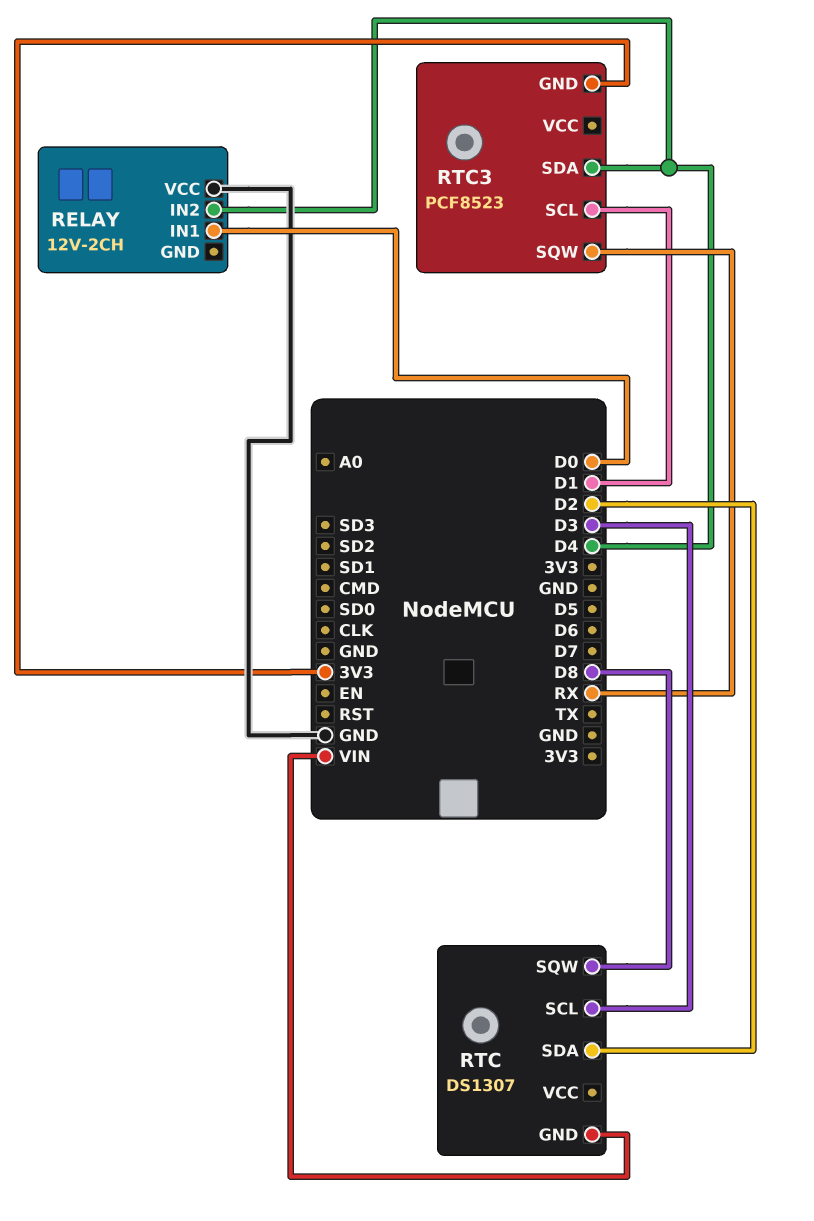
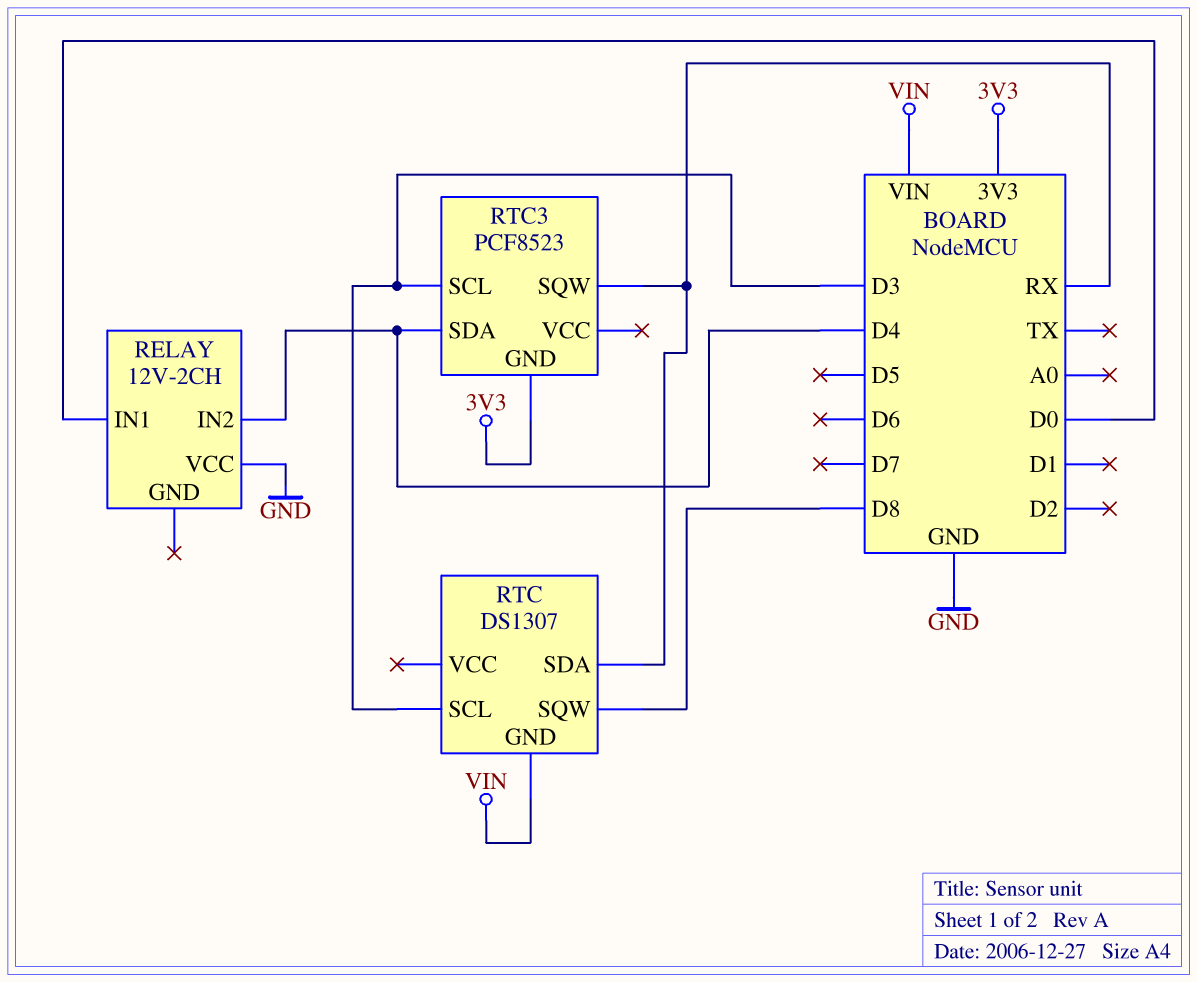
RTC pin SDA: D2 -> RX
RTC3 pin SCL: D1 -> D3

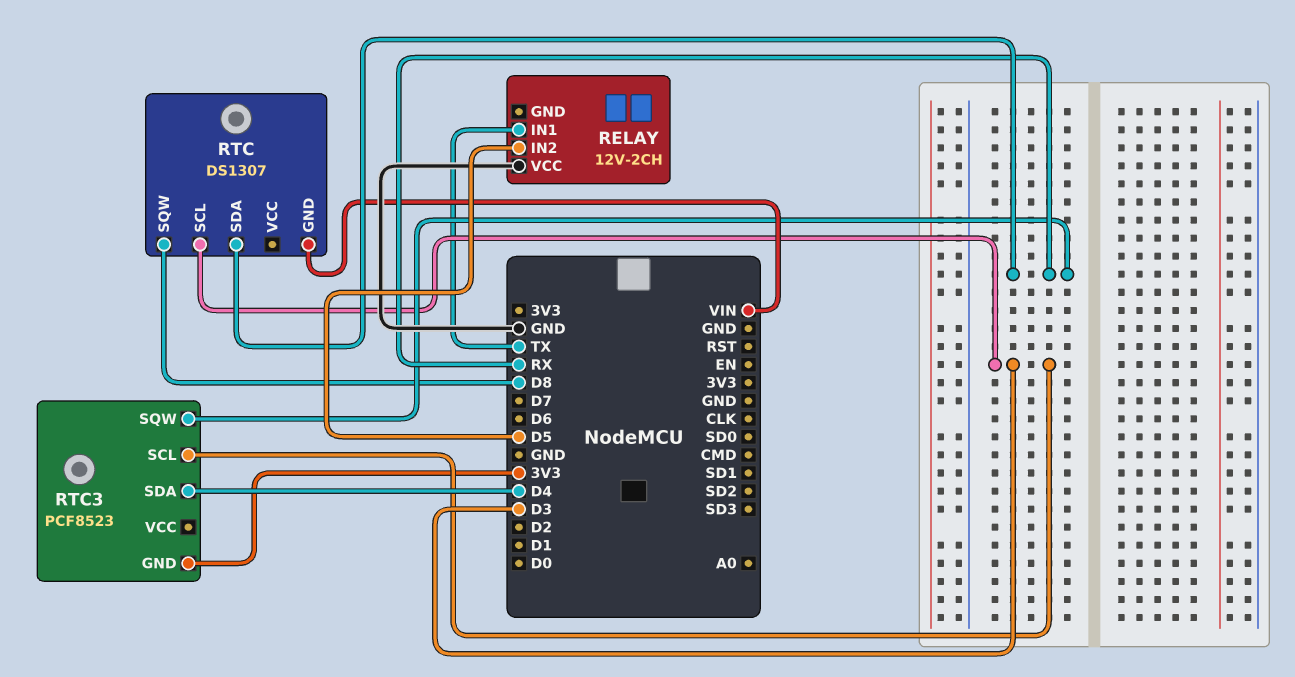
RELAY pin IN1: D0 -> TX
RELAY pin IN2: D4 -> D5

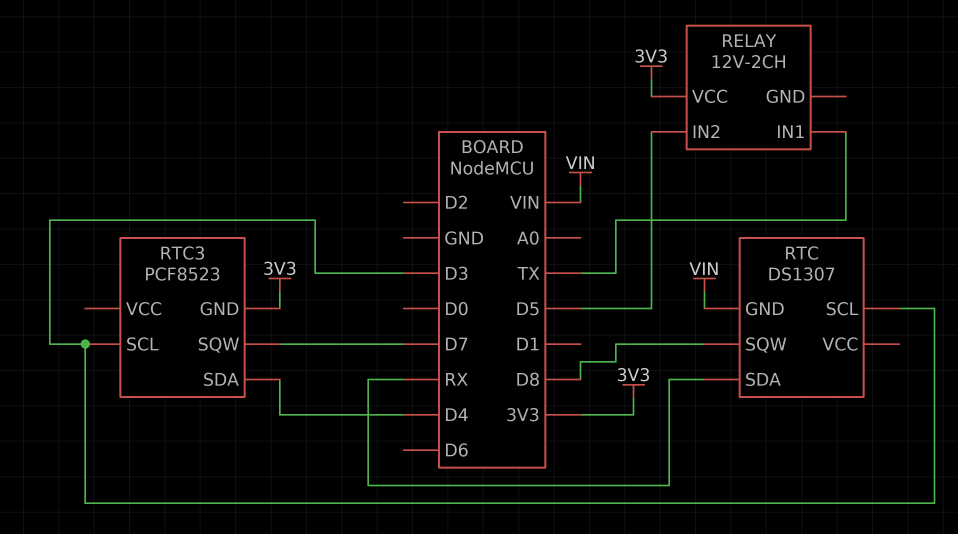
RELAY pin VCC: GND -> 3V3
RTC3 pin SQW: RX -> D7

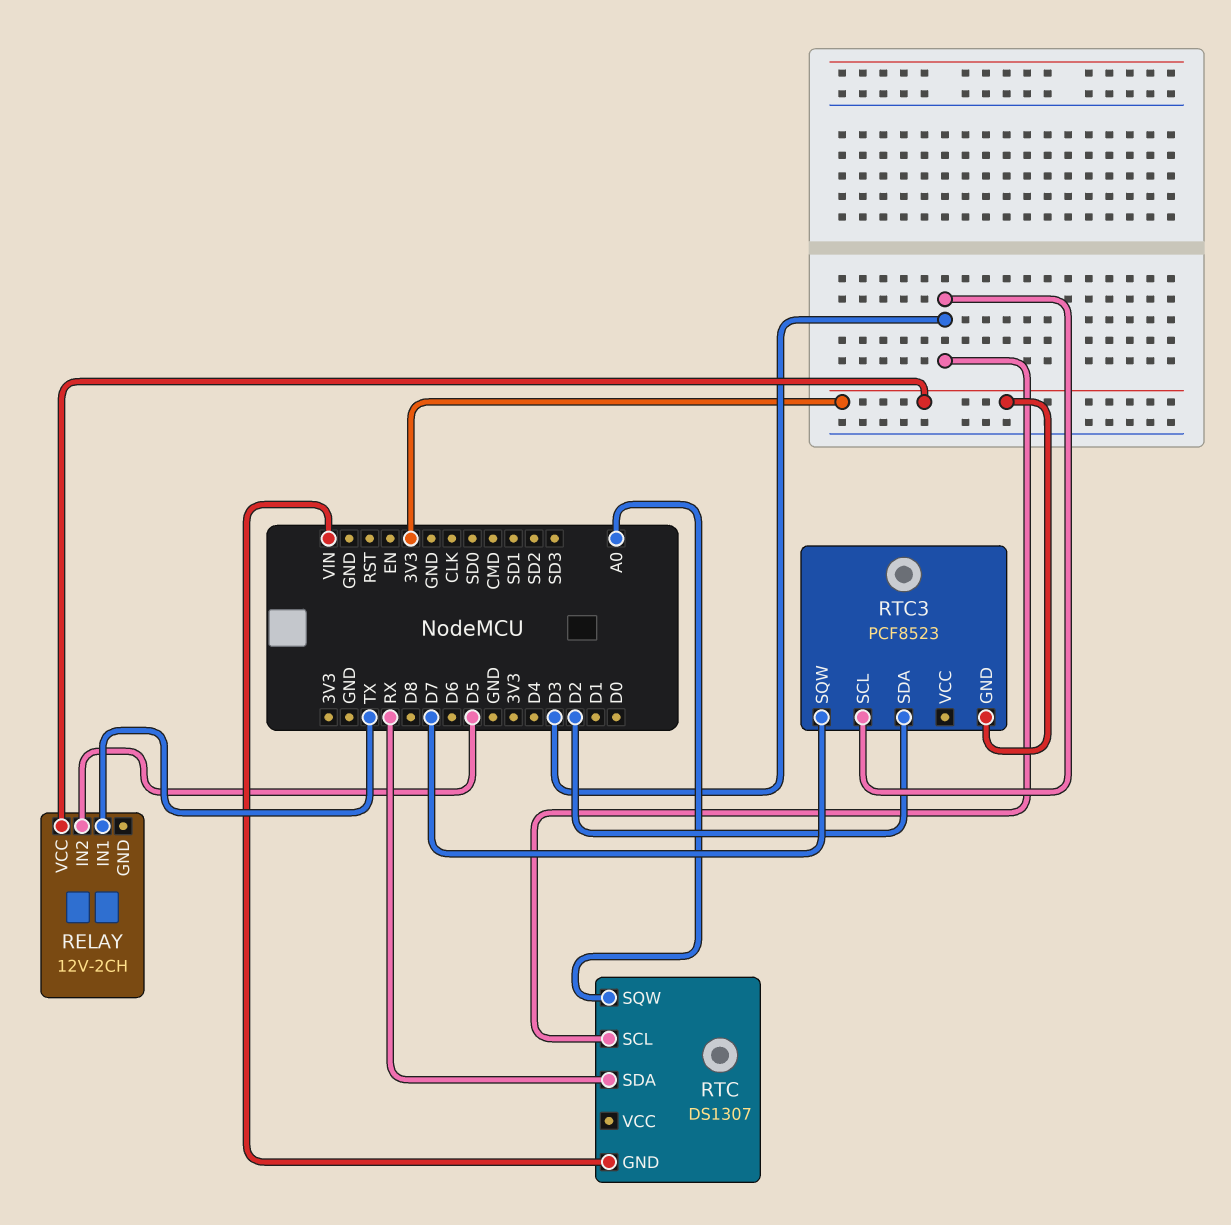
RTC pin SQW: D8 -> A0
RTC3 pin SDA: D4 -> D2

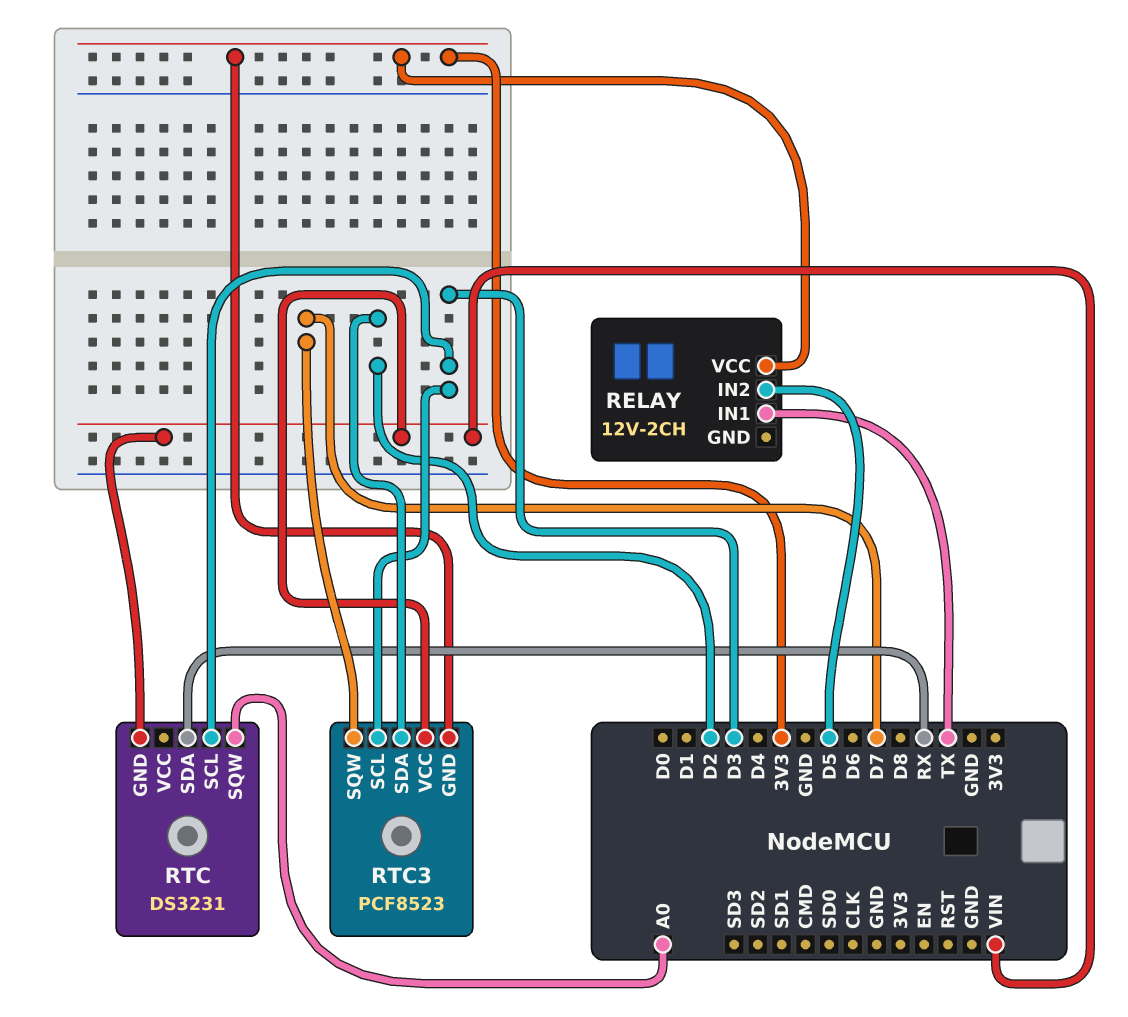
RTC: DS1307 -> DS3231
RTC3 pin VCC: none -> VIN

